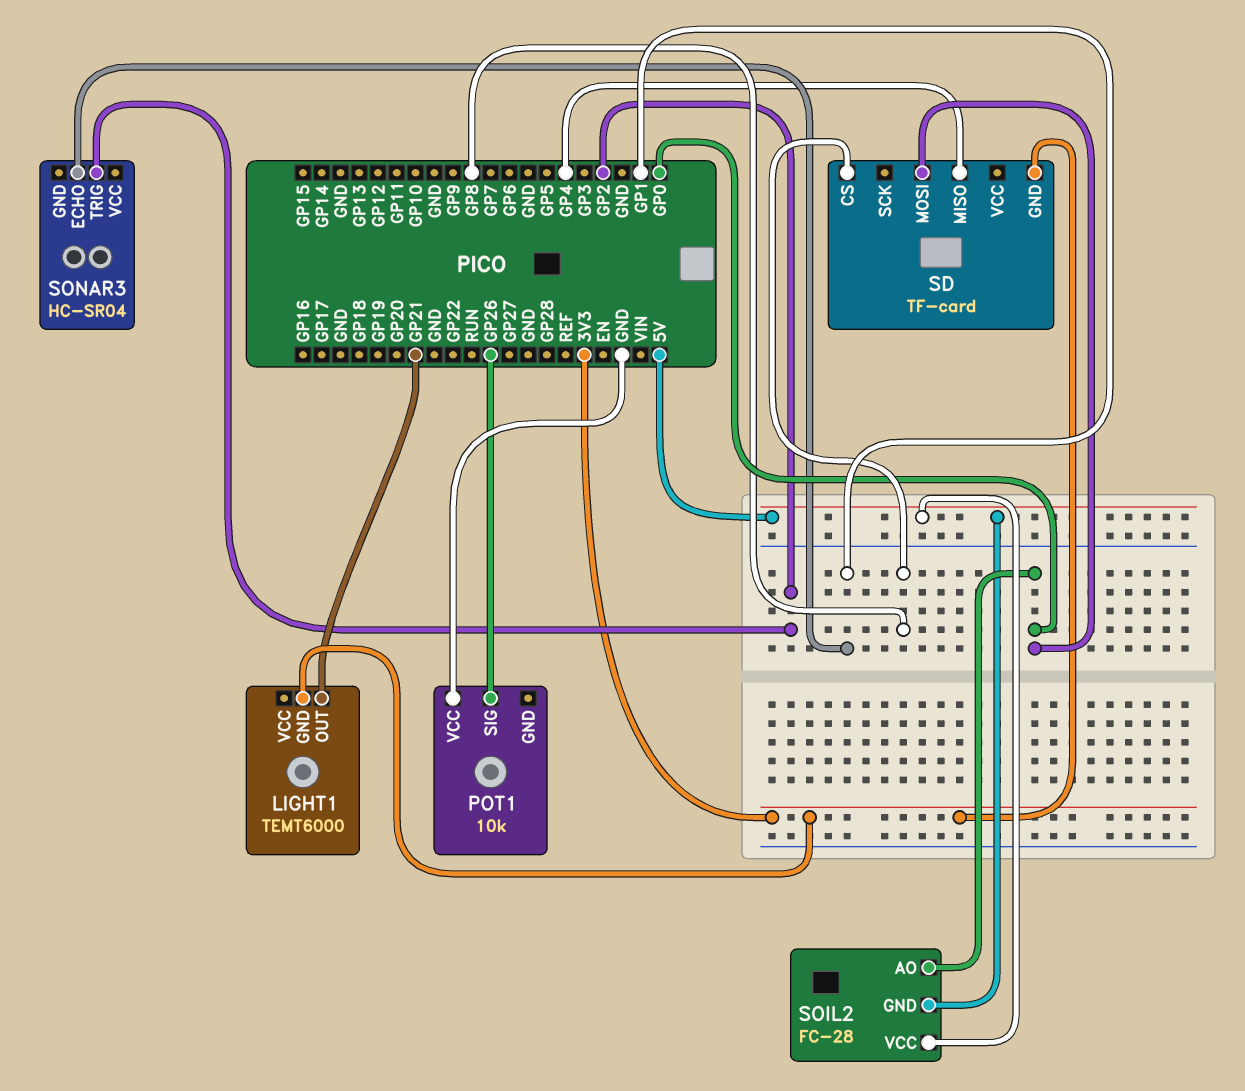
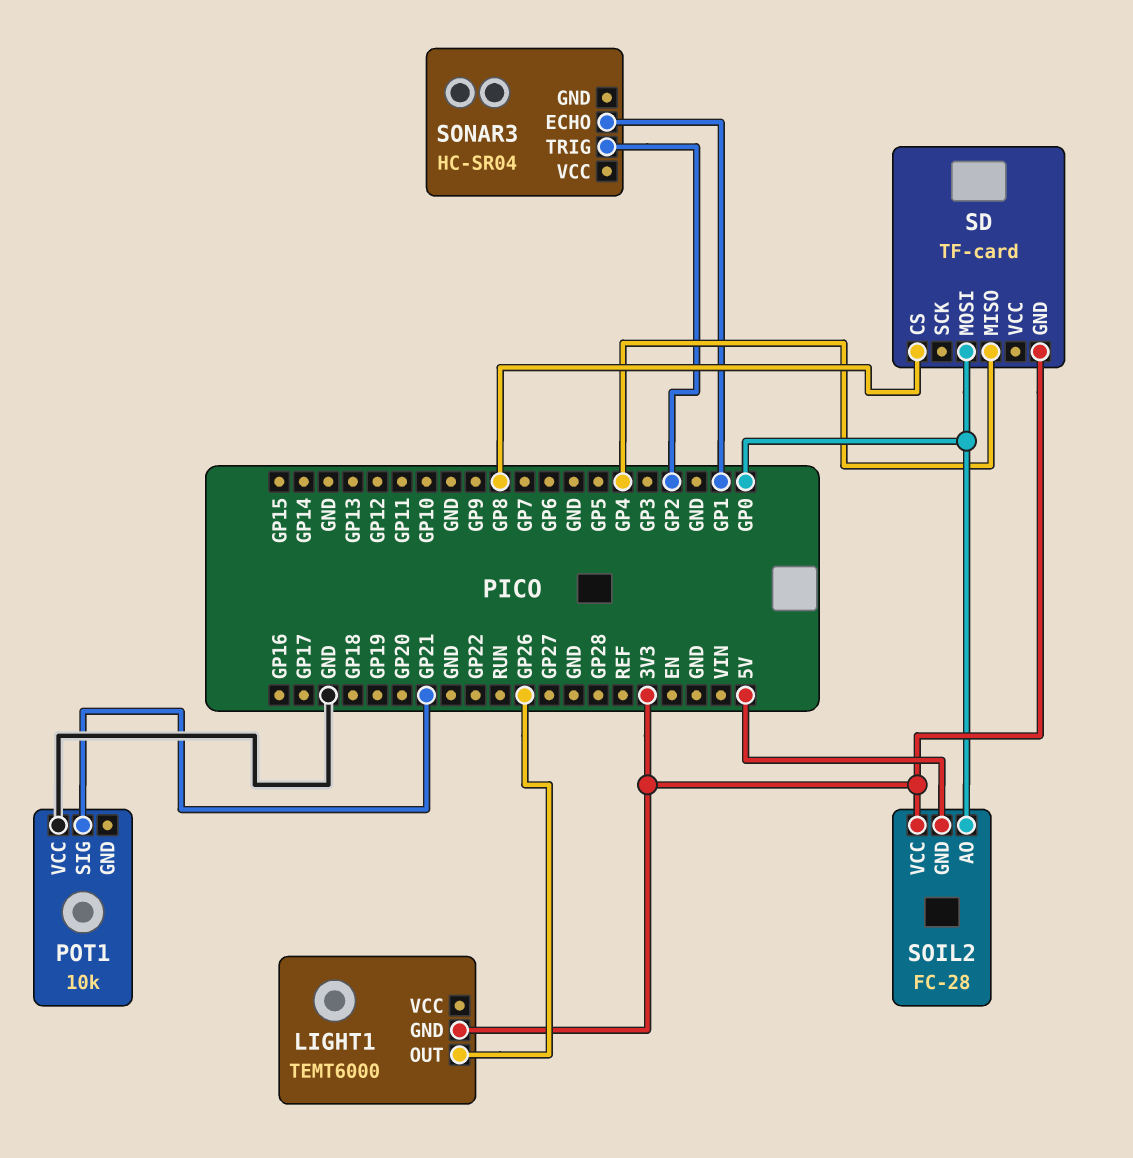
LIGHT1 pin OUT: GP21 -> GP26
POT1 pin SIG: GP26 -> GP21
SOIL2 pin VCC: 5V -> 3V3

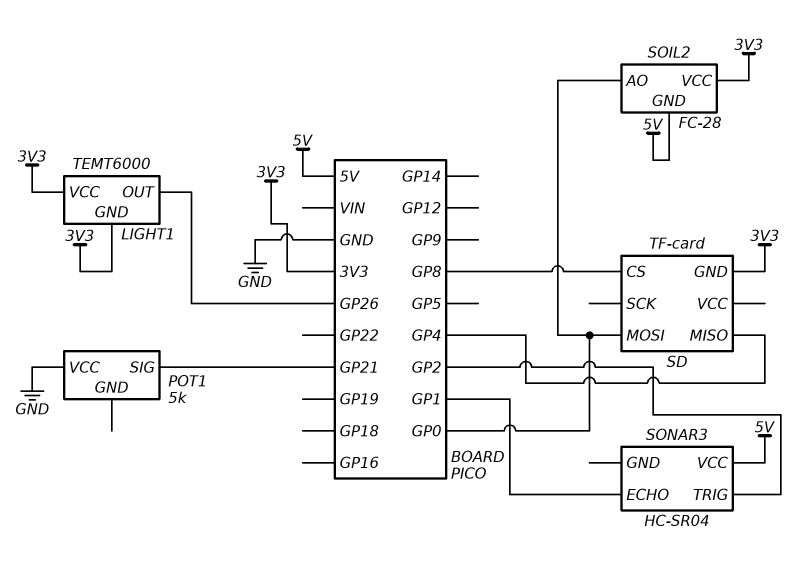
LIGHT1 pin VCC: none -> 3V3
POT1: 10k -> 5k
SONAR3 pin VCC: none -> 5V

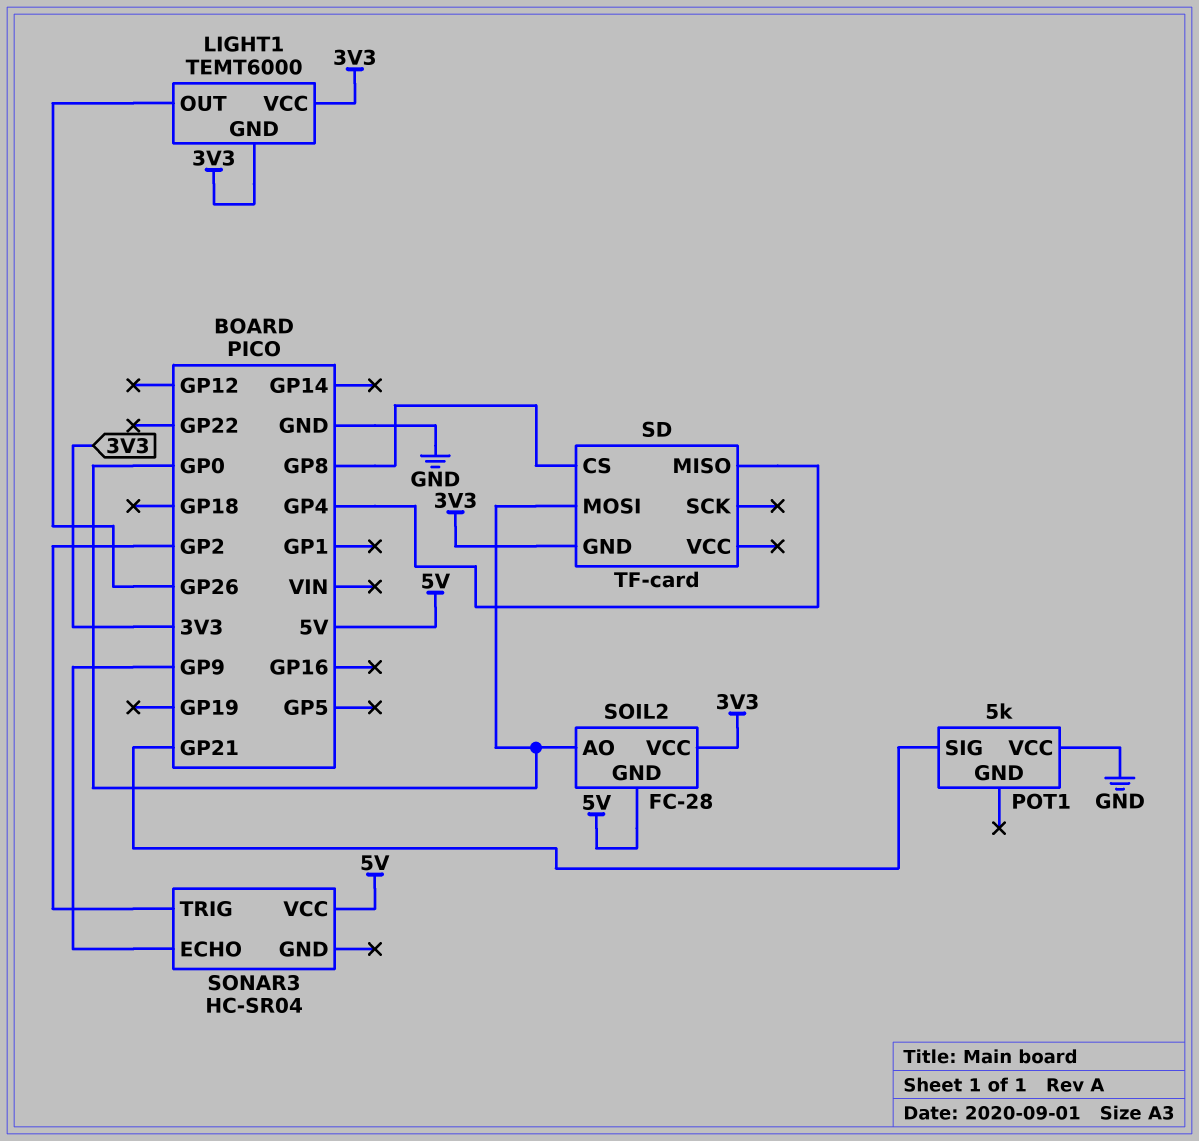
SONAR3 pin ECHO: GP1 -> GP9

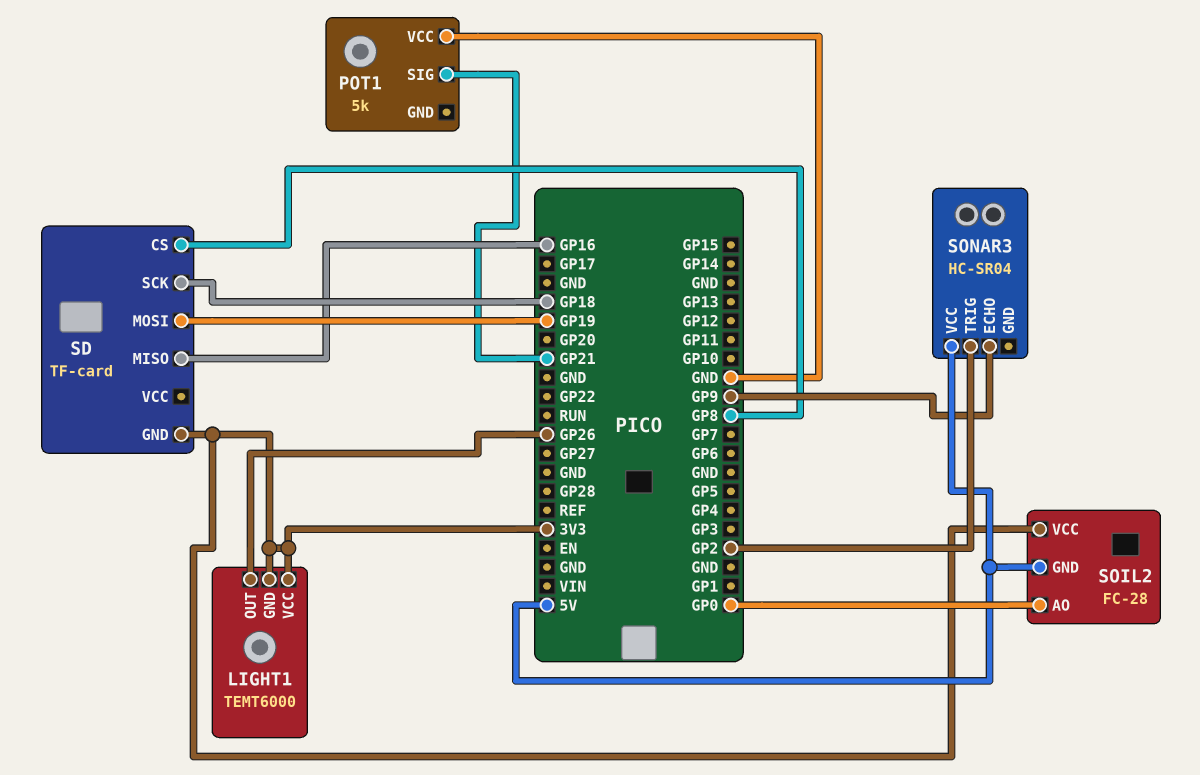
SD pin MISO: GP4 -> GP16
SD pin MOSI: GP0 -> GP19
SD pin SCK: none -> GP18

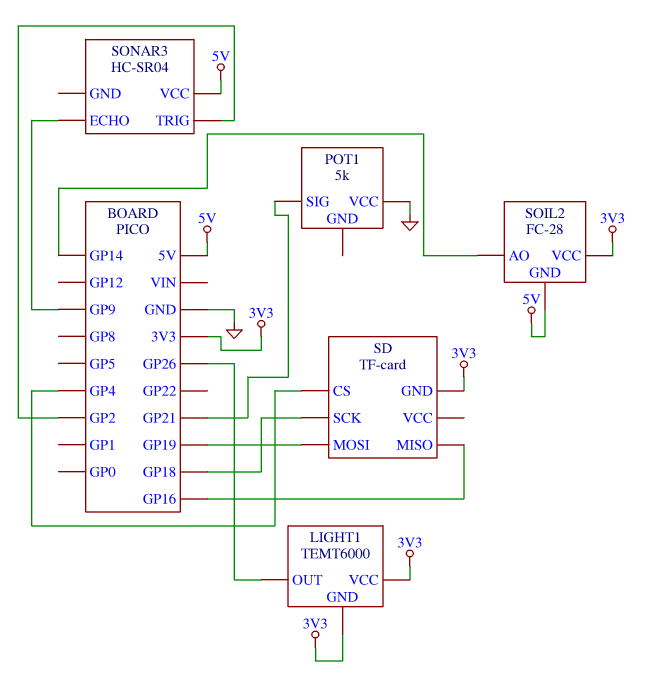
SD pin CS: GP8 -> GP4
SOIL2 pin AO: GP0 -> GP14

